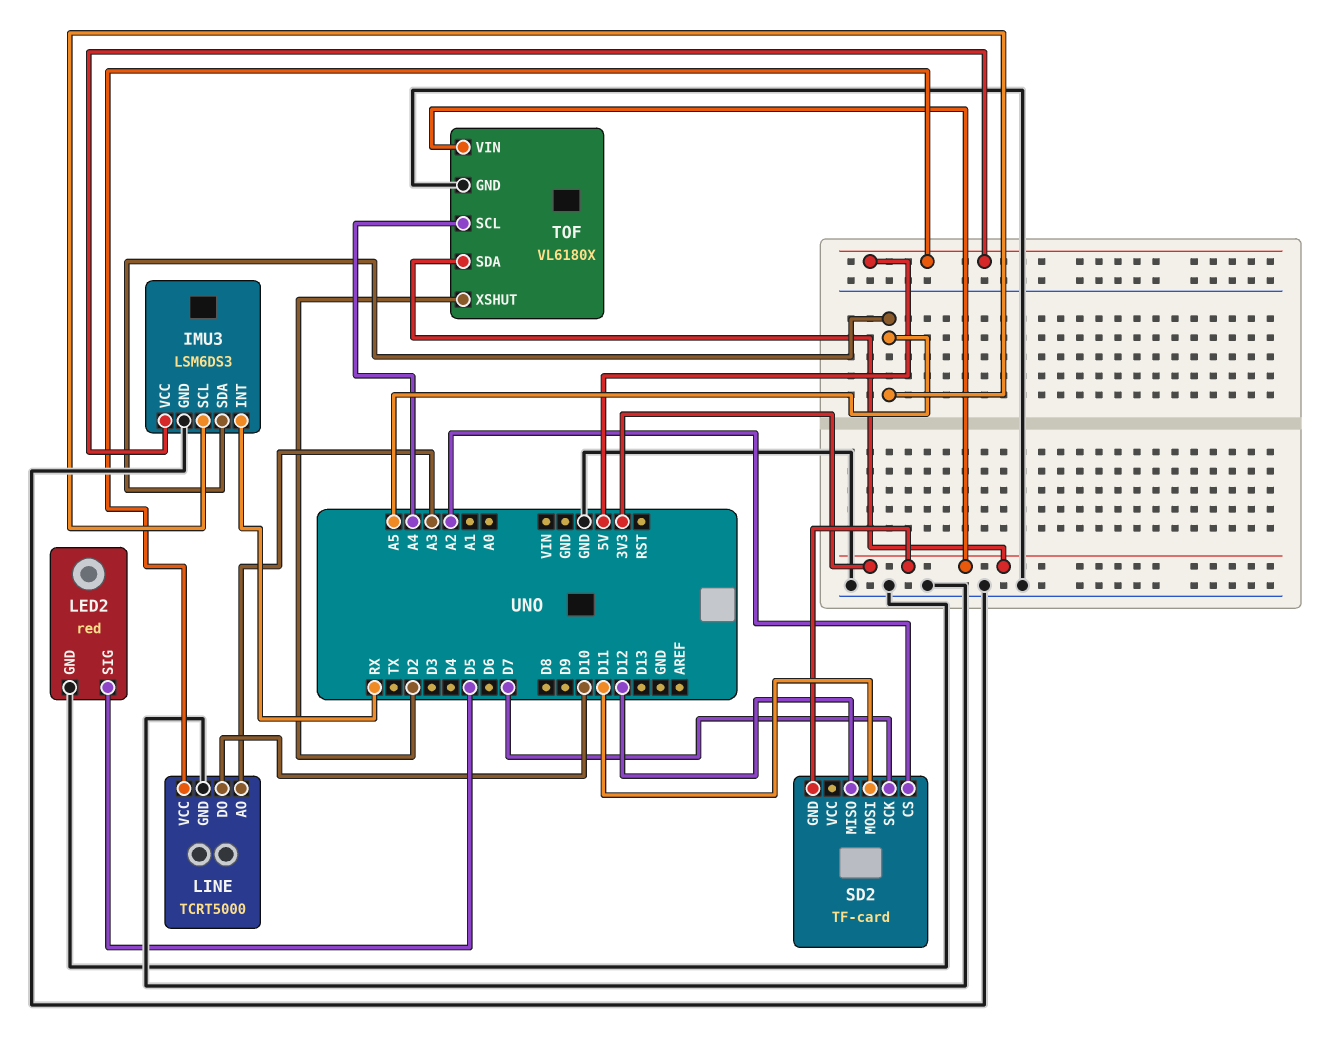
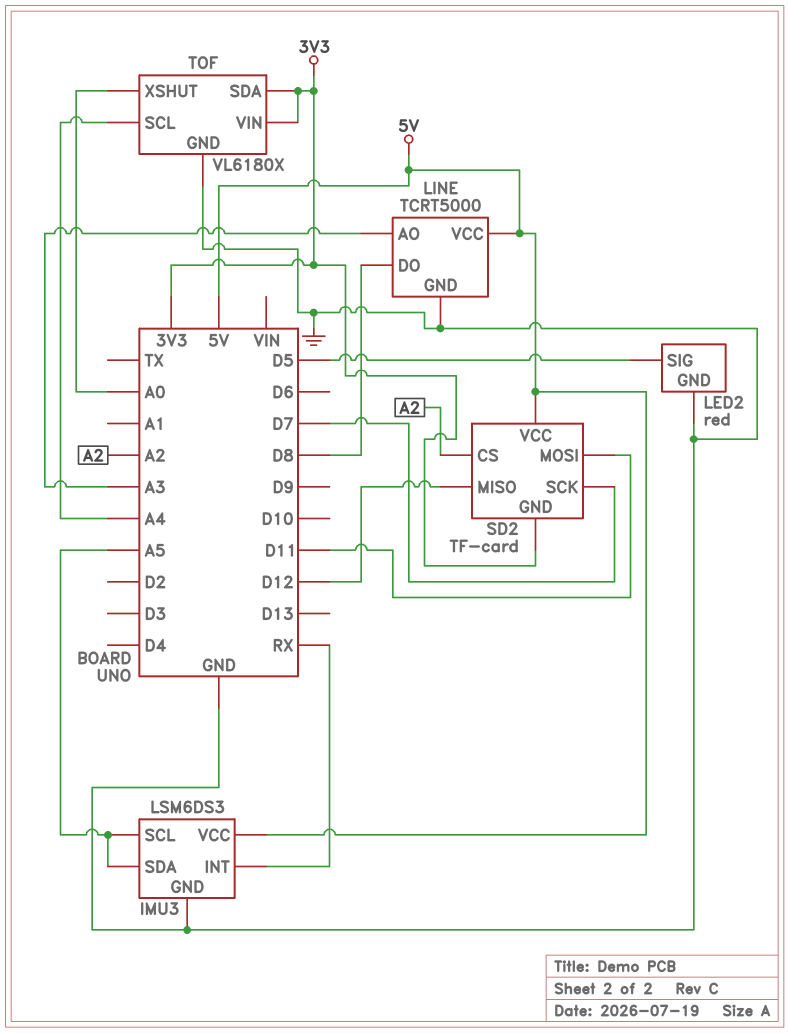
LINE pin DO: D10 -> D8
SD2 pin VCC: none -> 5V
TOF pin XSHUT: D2 -> A0

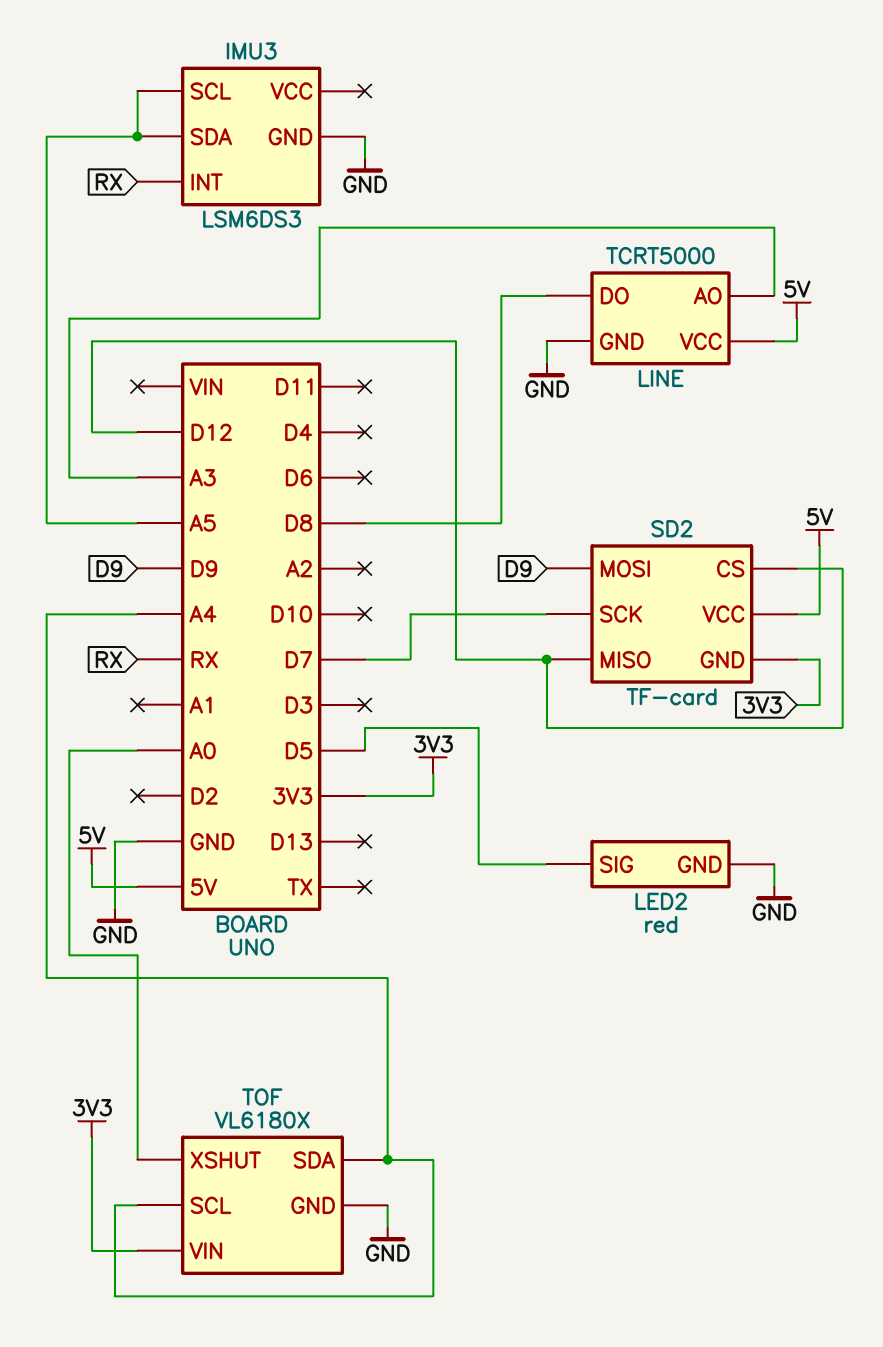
IMU3 pin VCC: 5V -> none
SD2 pin CS: A2 -> D12
SD2 pin MOSI: D11 -> D9
TOF pin SDA: 3V3 -> A4

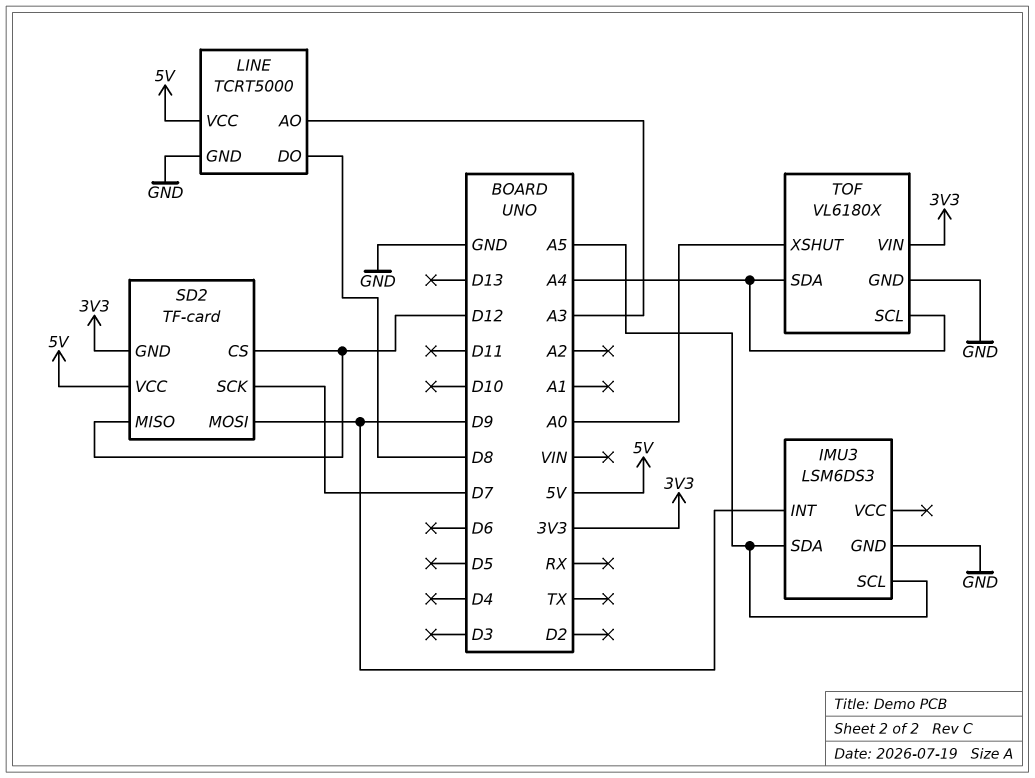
IMU3 pin INT: RX -> D9
LED2: red -> none
LED2 pin GND: GND -> none
LED2 pin SIG: D5 -> none

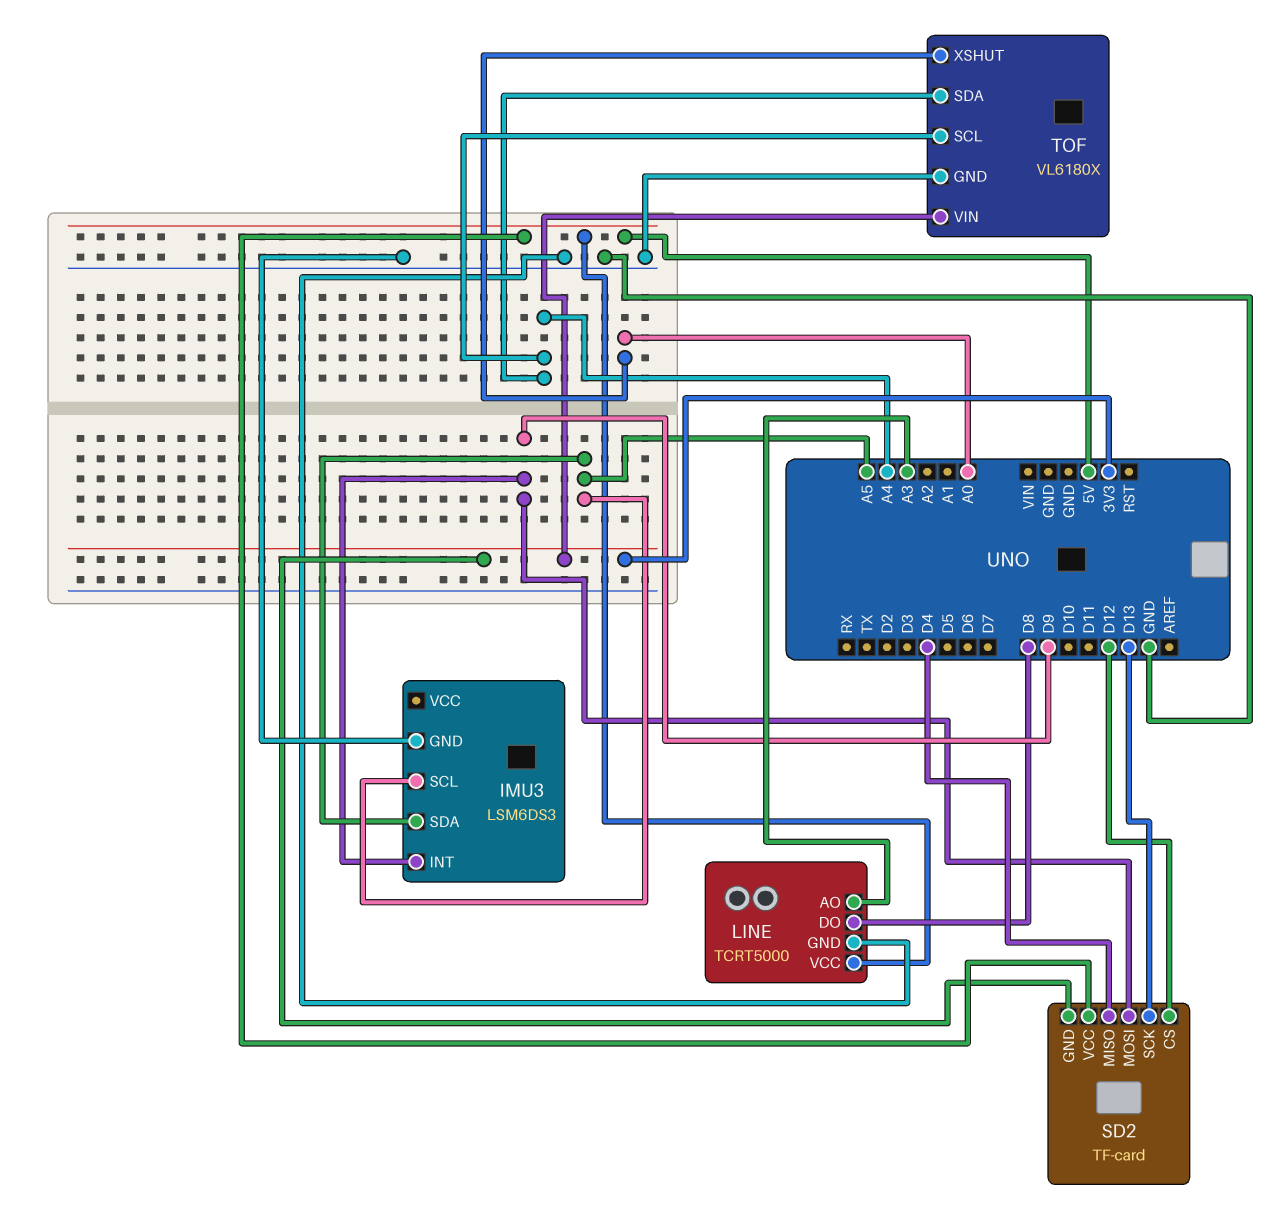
SD2 pin MISO: D12 -> D4
SD2 pin SCK: D7 -> D13

